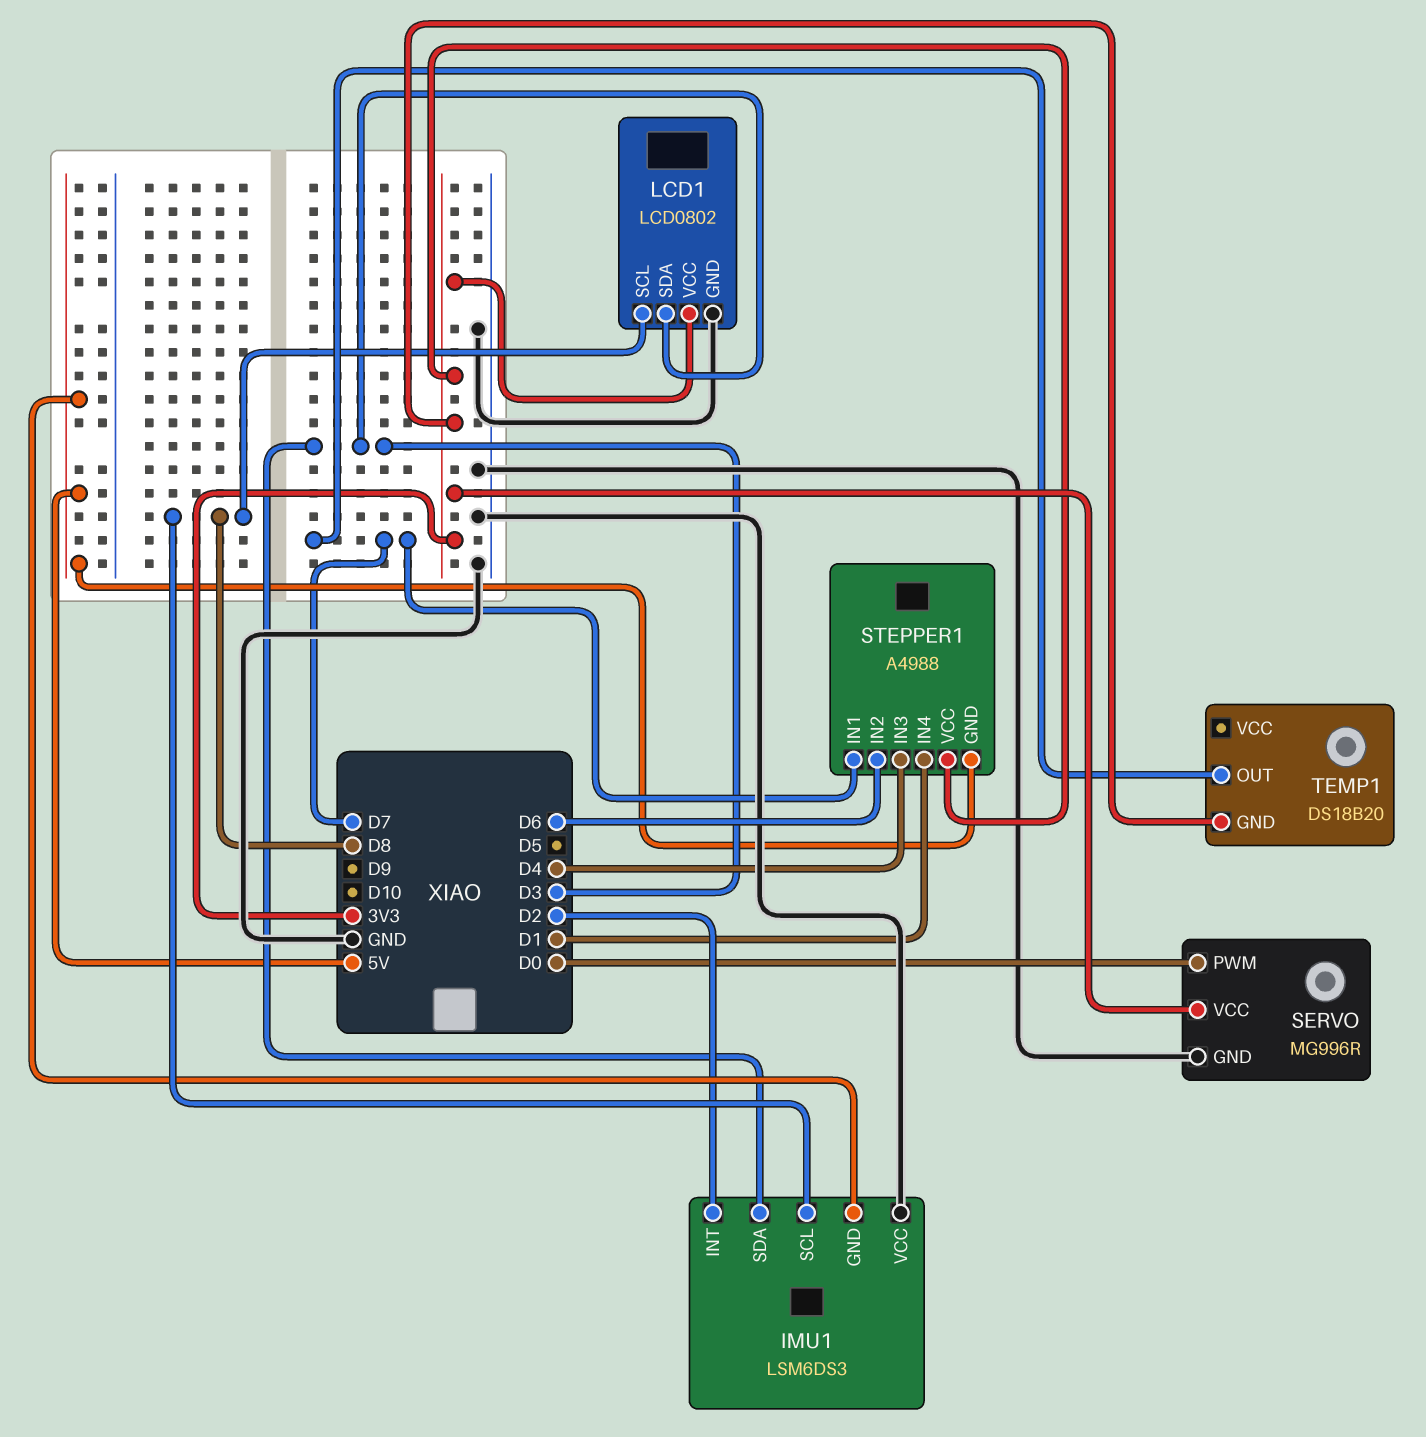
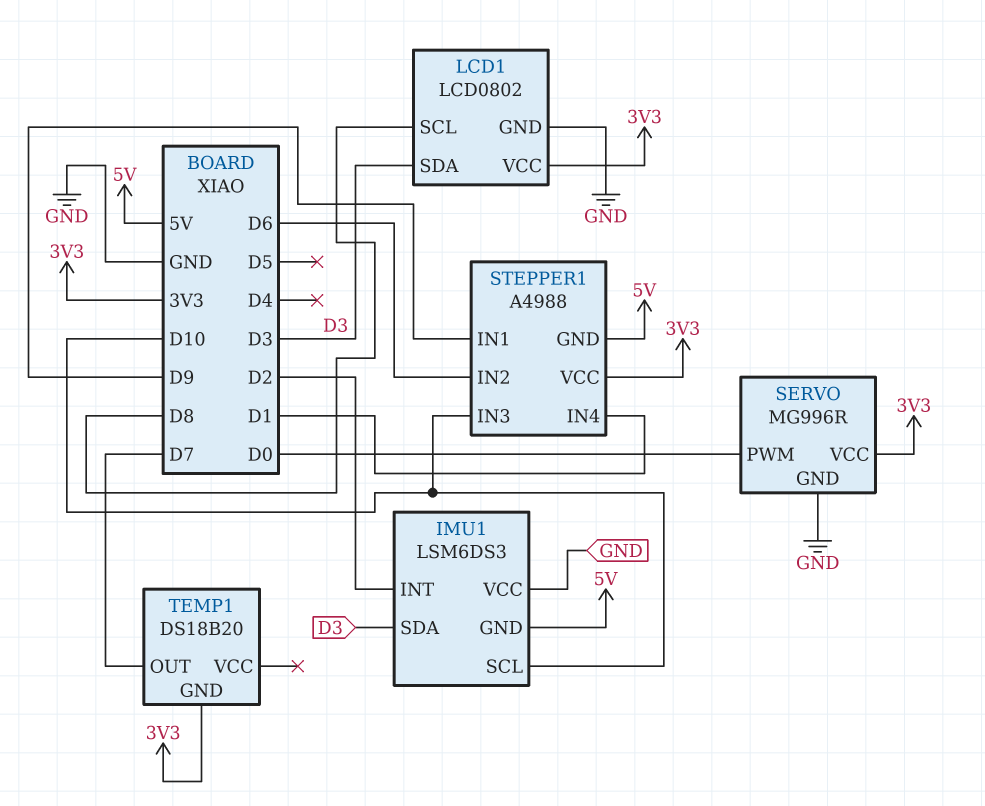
IMU1 pin SCL: D8 -> D10
STEPPER1 pin IN1: D7 -> D9
STEPPER1 pin IN3: D4 -> D10

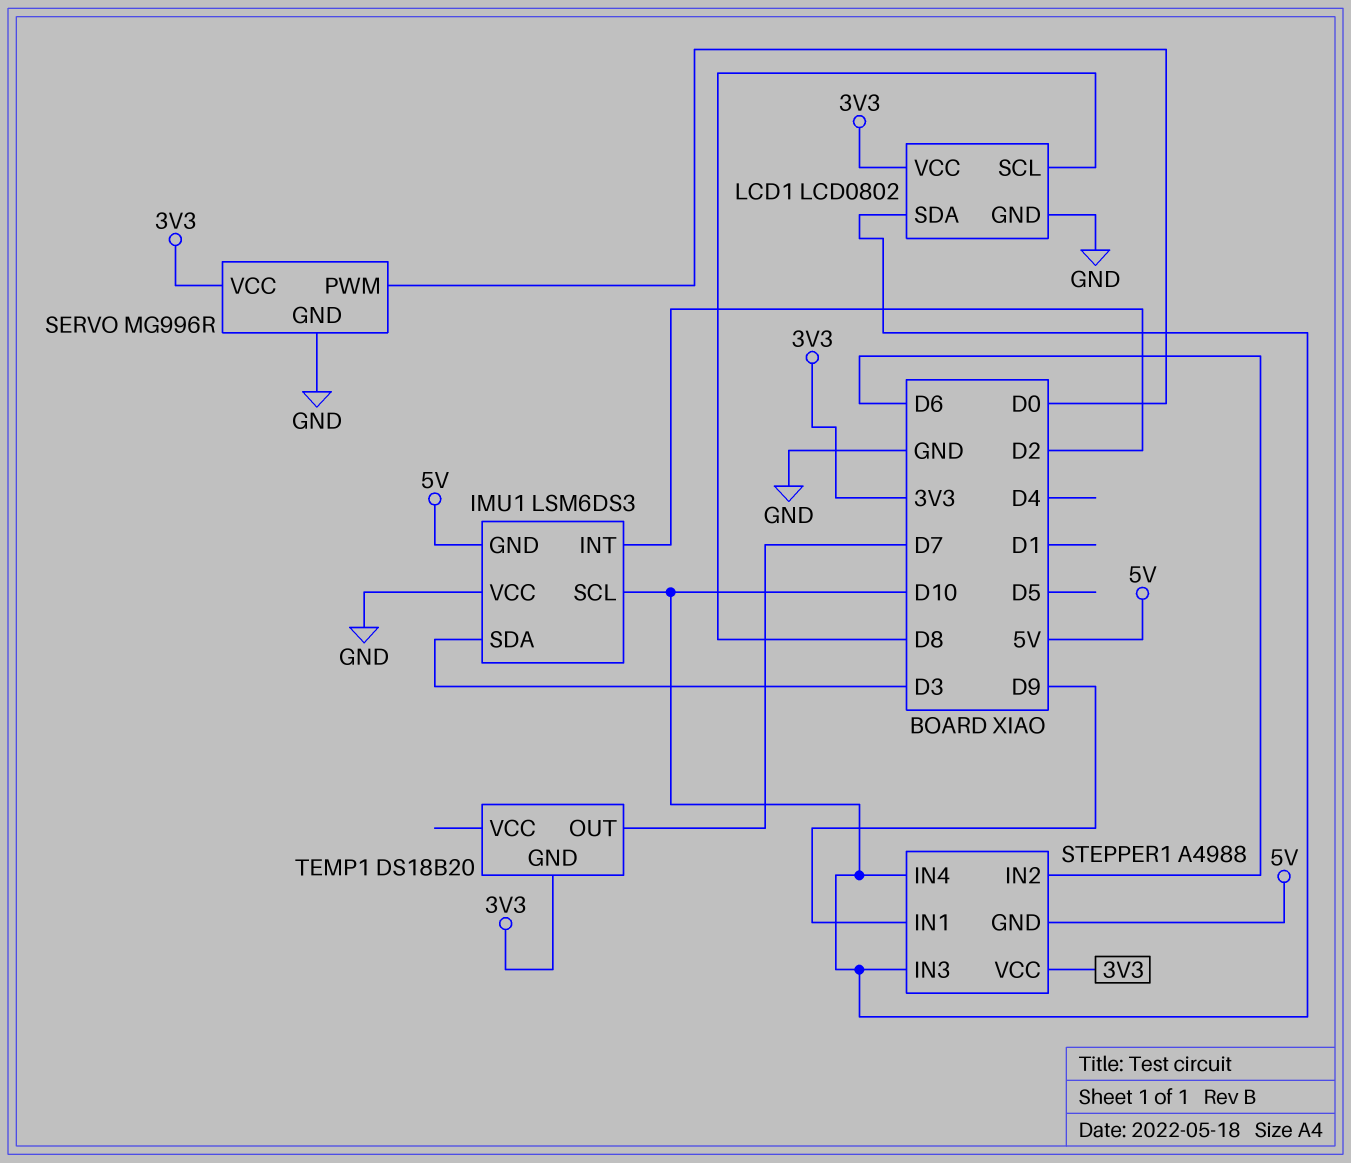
LCD1 pin SDA: D3 -> D10
STEPPER1 pin IN4: D1 -> D10

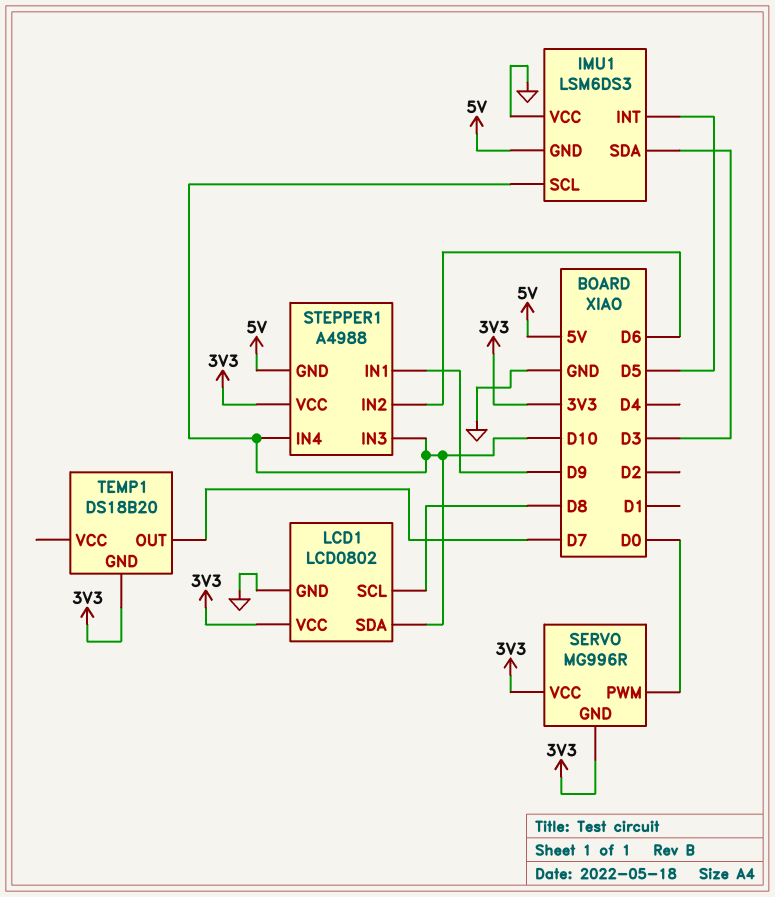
IMU1 pin INT: D2 -> D5
SERVO pin GND: GND -> 3V3

